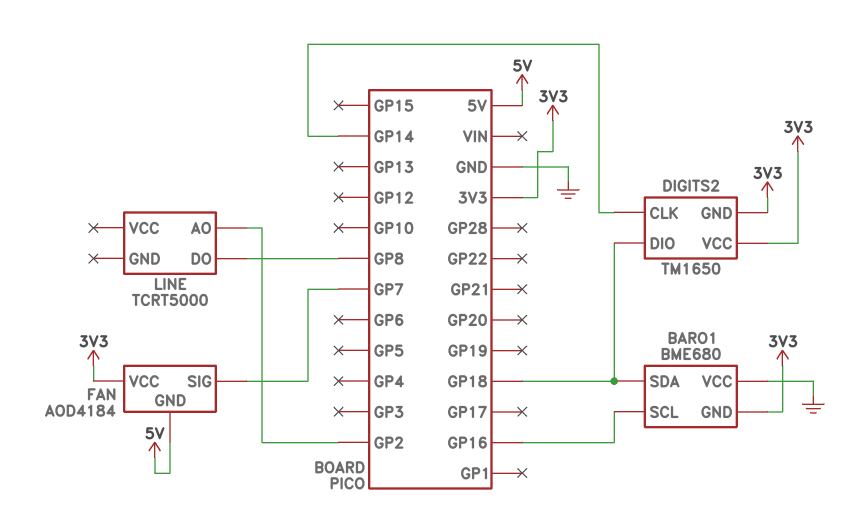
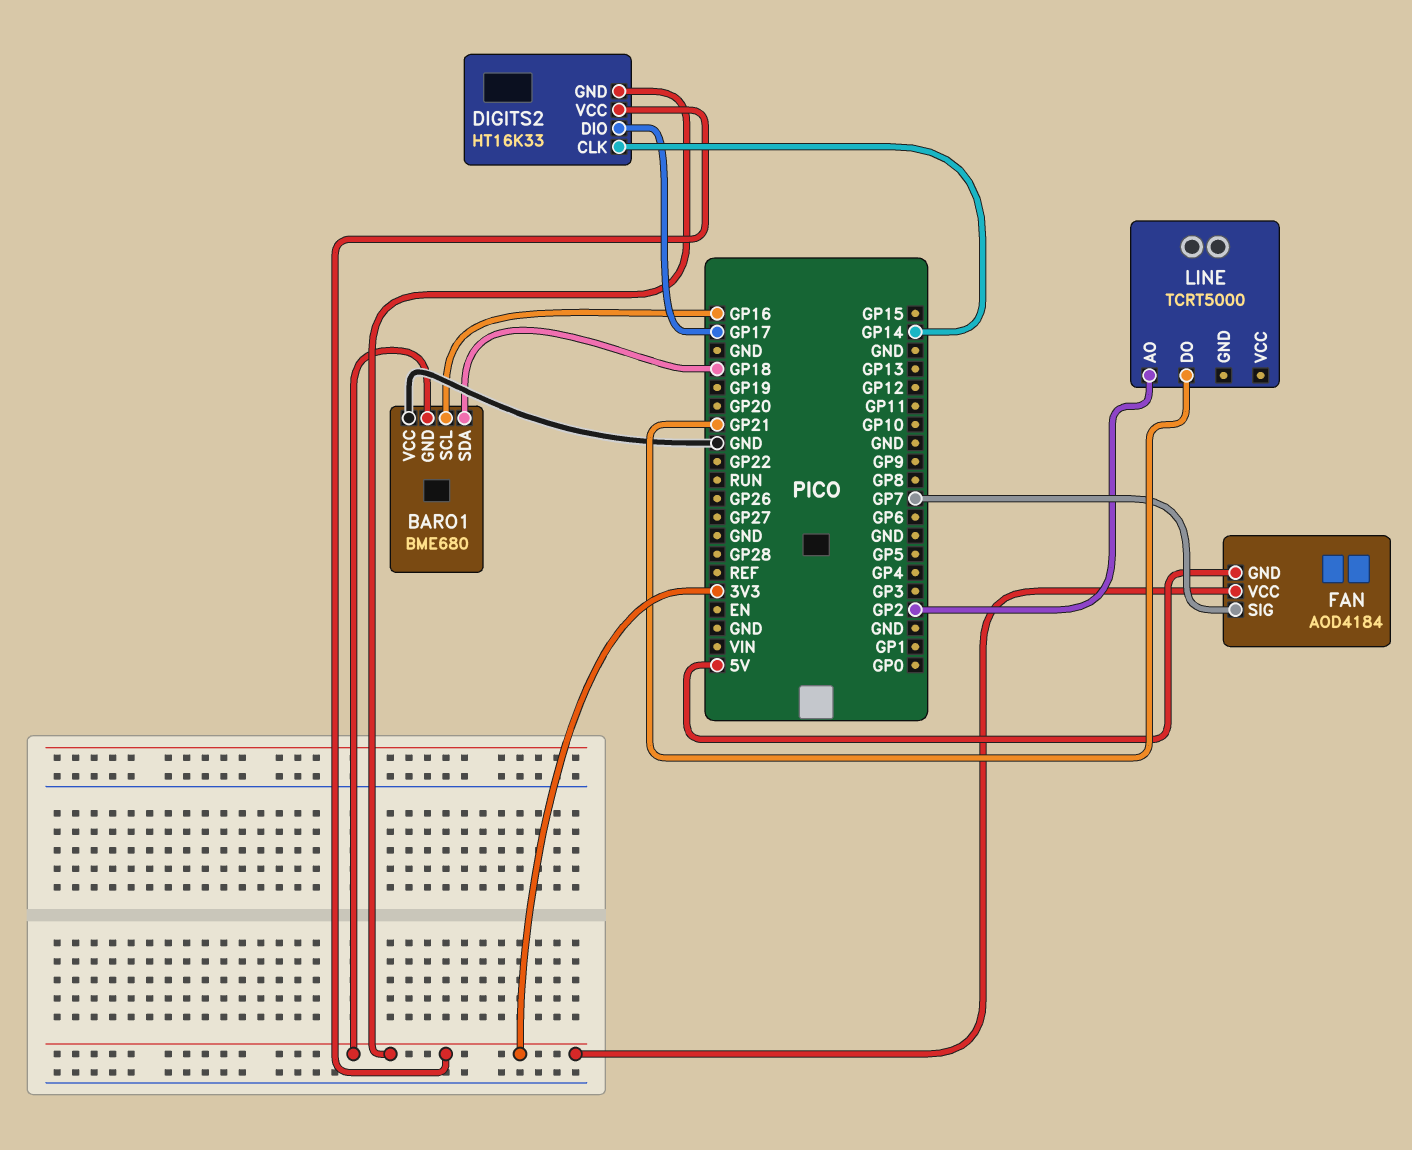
DIGITS2: TM1650 -> HT16K33
DIGITS2 pin DIO: GP18 -> GP17
LINE pin DO: GP8 -> GP21

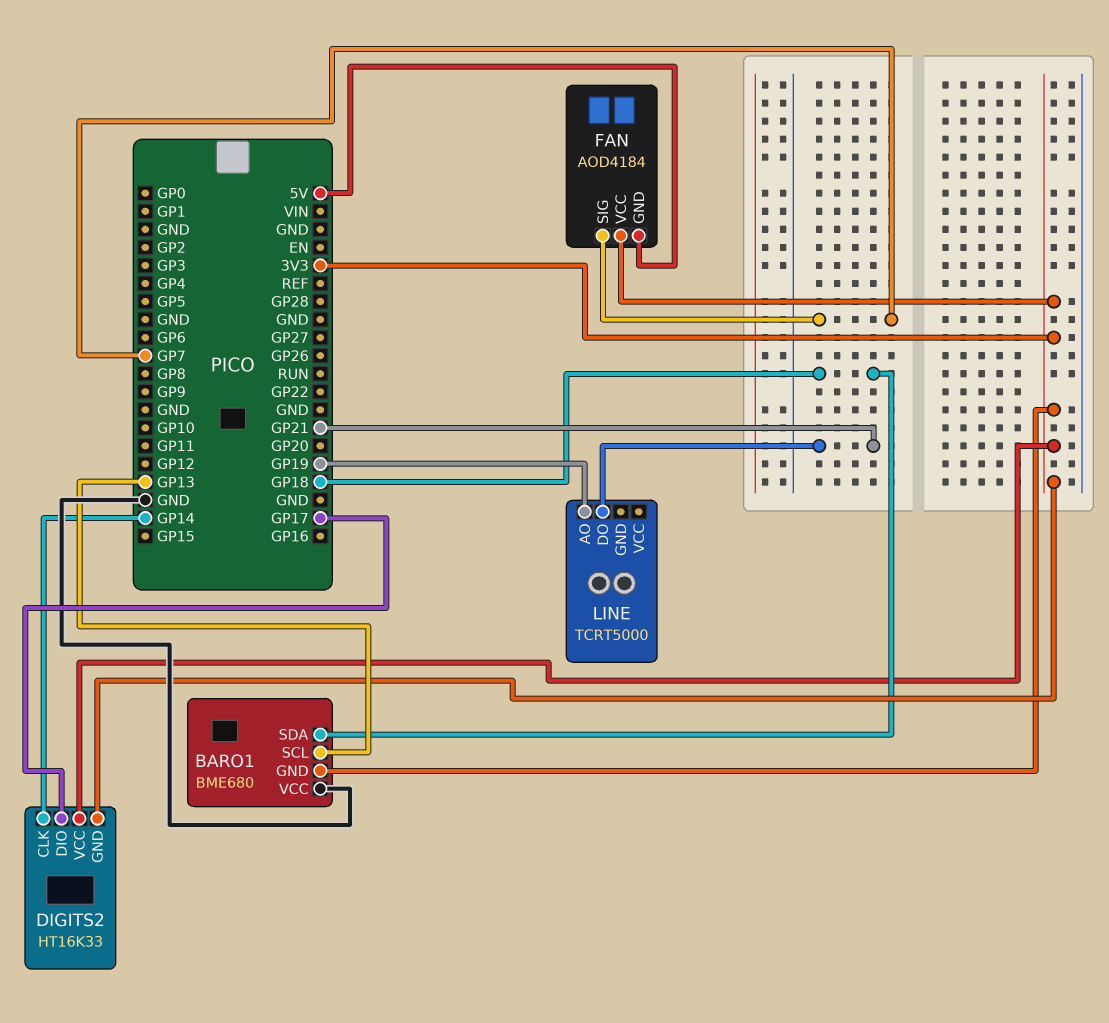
BARO1 pin SCL: GP16 -> GP13
LINE pin AO: GP2 -> GP19

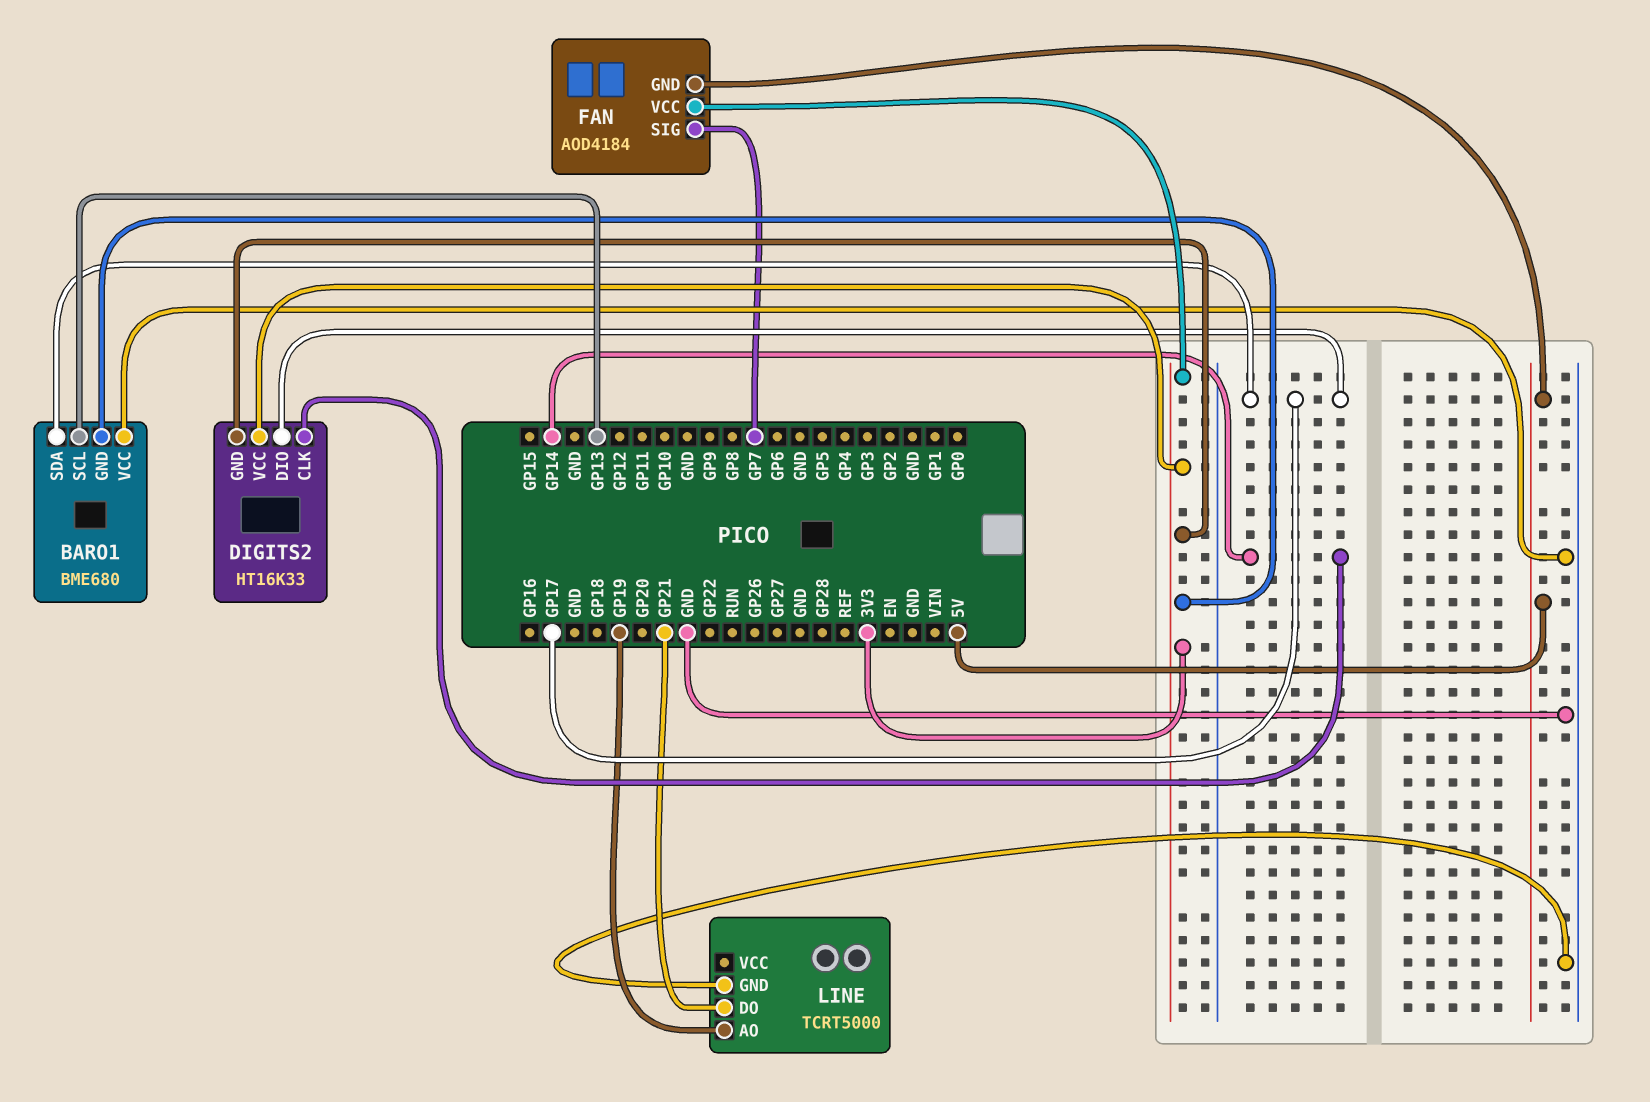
BARO1 pin SDA: GP18 -> GP17
LINE pin GND: none -> GND

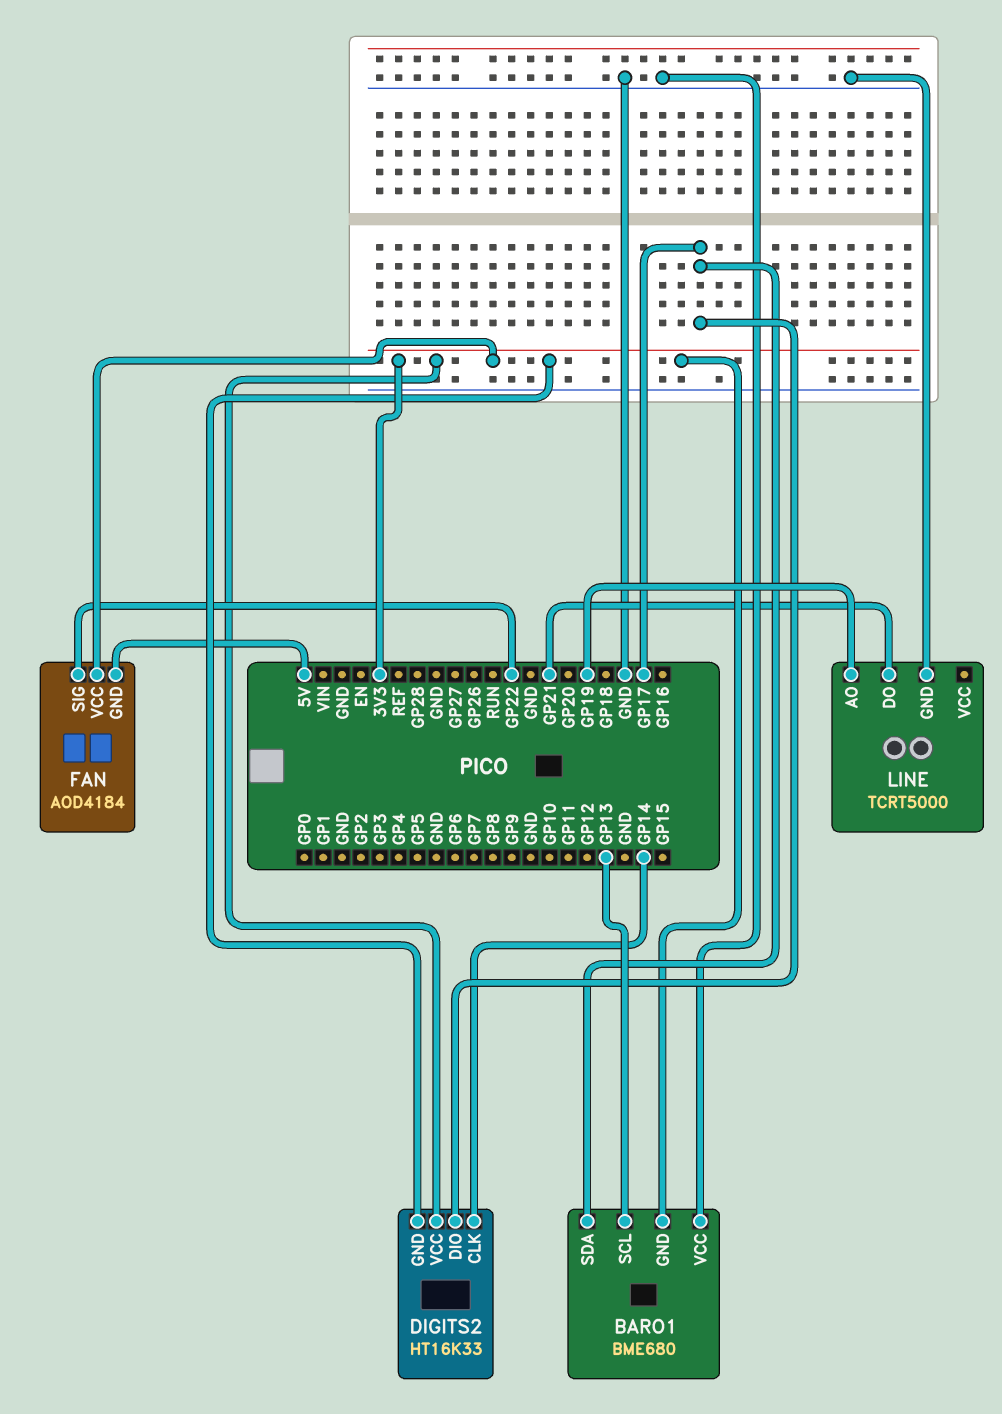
FAN pin SIG: GP7 -> GP22

